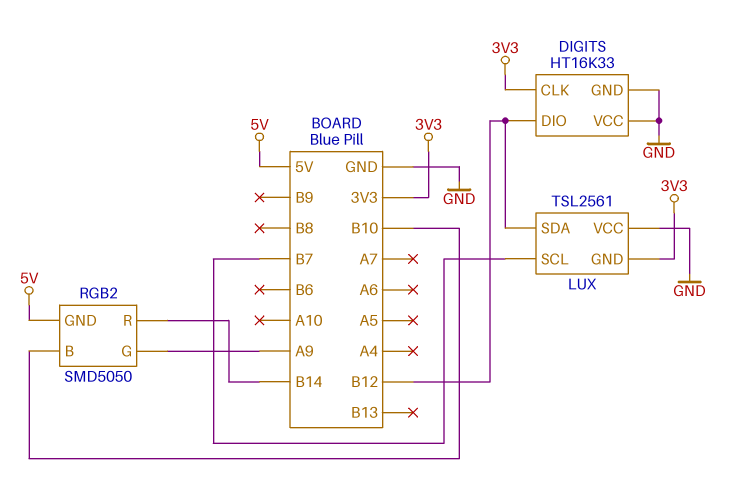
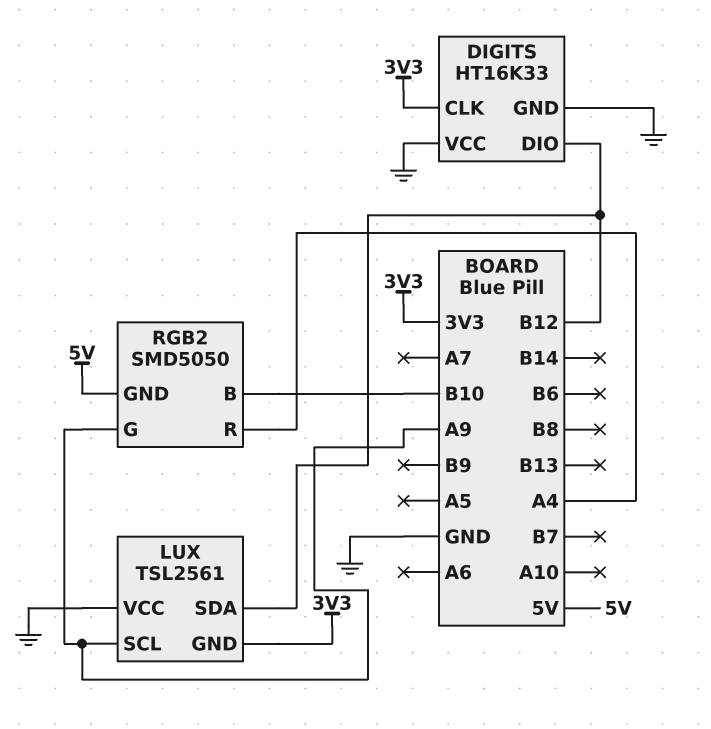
LUX pin SCL: B7 -> A9
RGB2 pin R: B14 -> A4

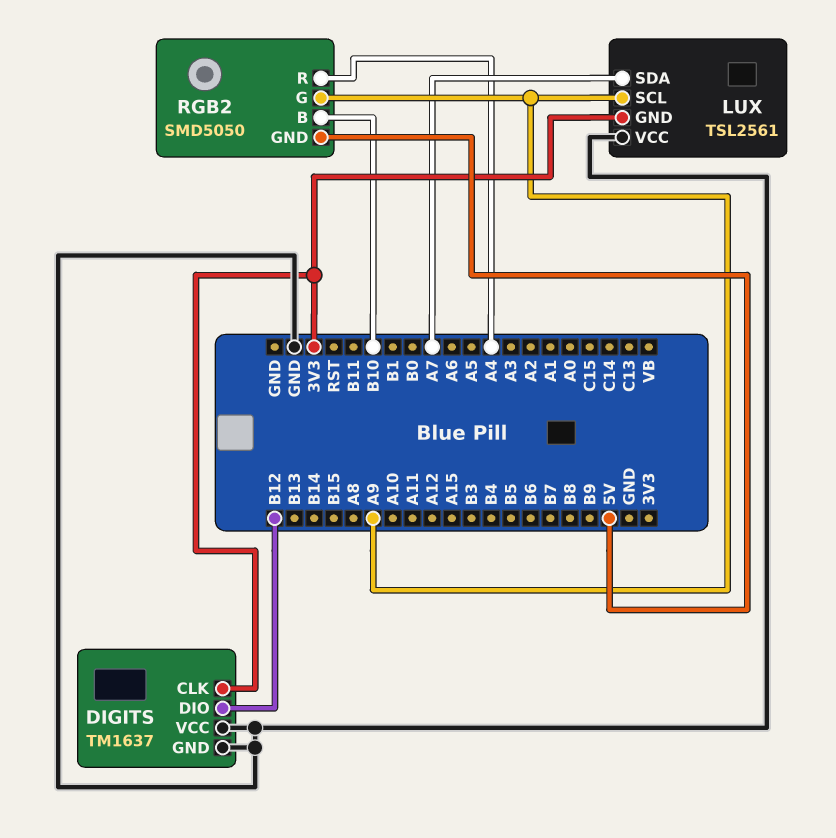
DIGITS: HT16K33 -> TM1637
LUX pin SDA: B12 -> A7

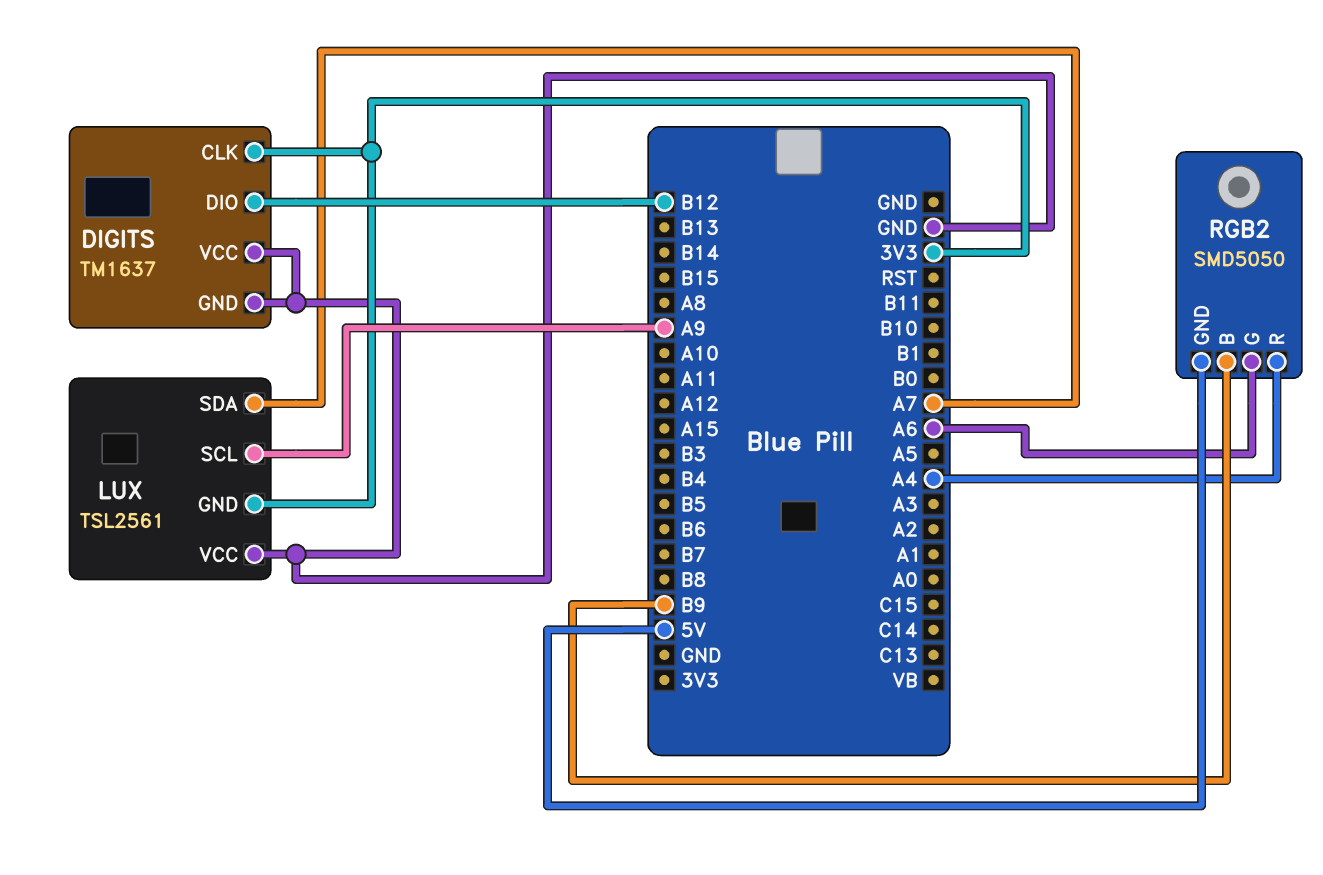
RGB2 pin B: B10 -> B9
RGB2 pin G: A9 -> A6

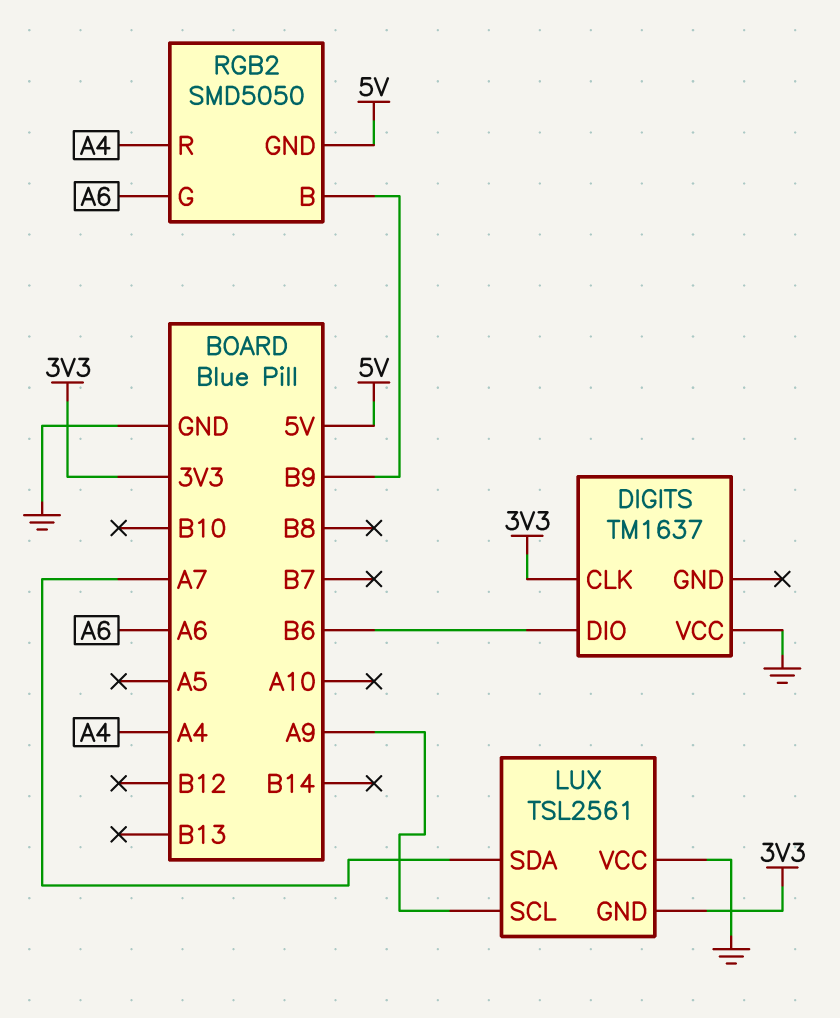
DIGITS pin DIO: B12 -> B6
DIGITS pin GND: GND -> none

